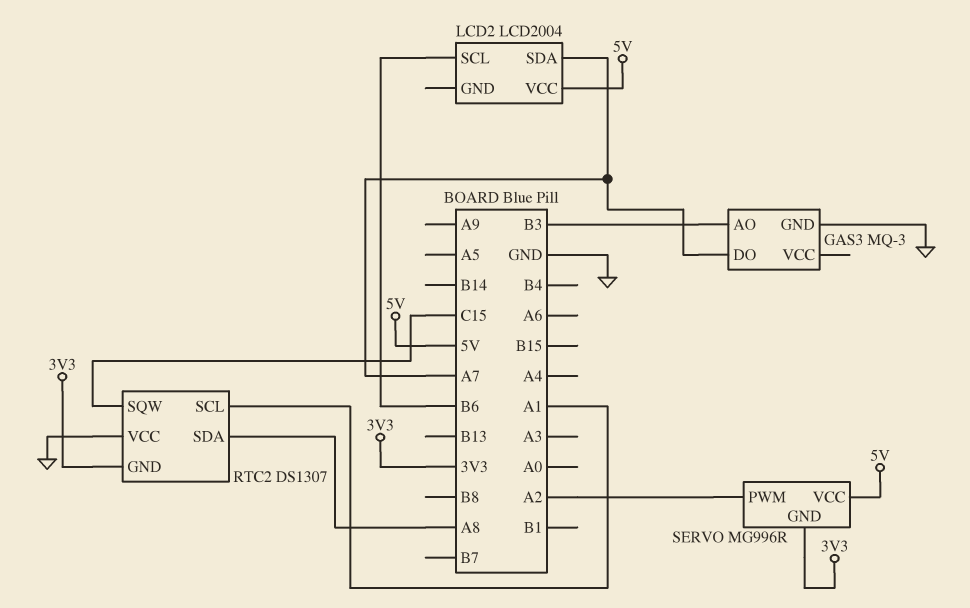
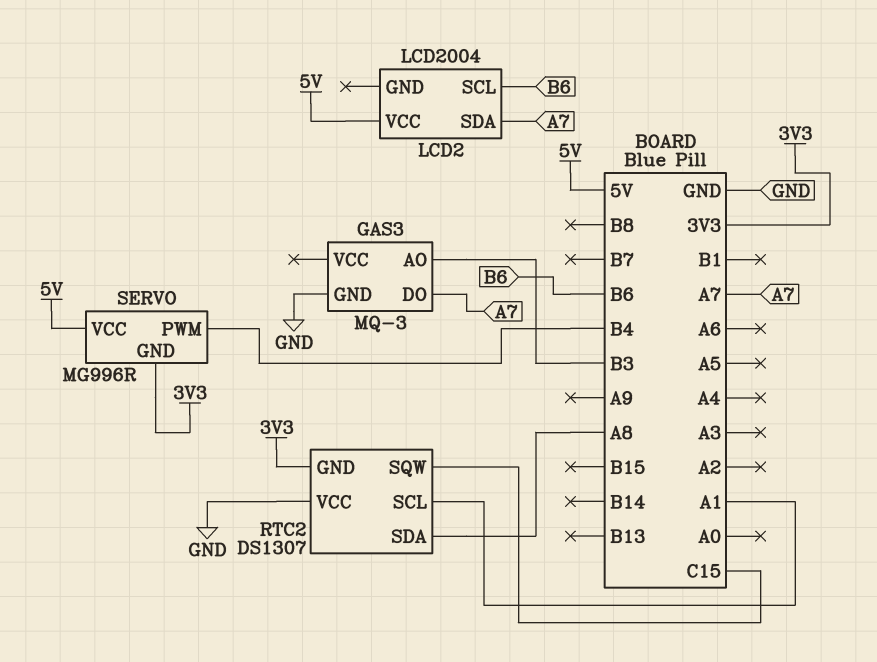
SERVO pin PWM: A2 -> B4

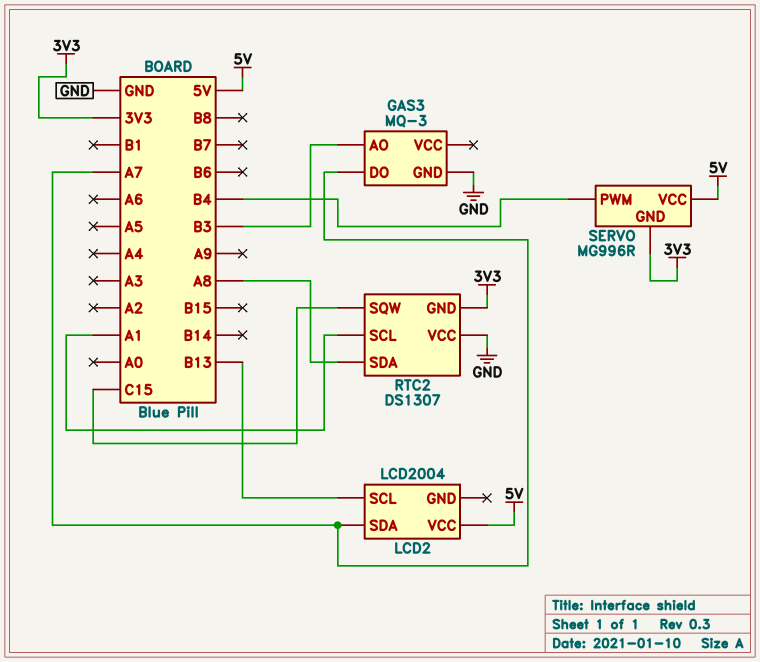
LCD2 pin SCL: B6 -> B13

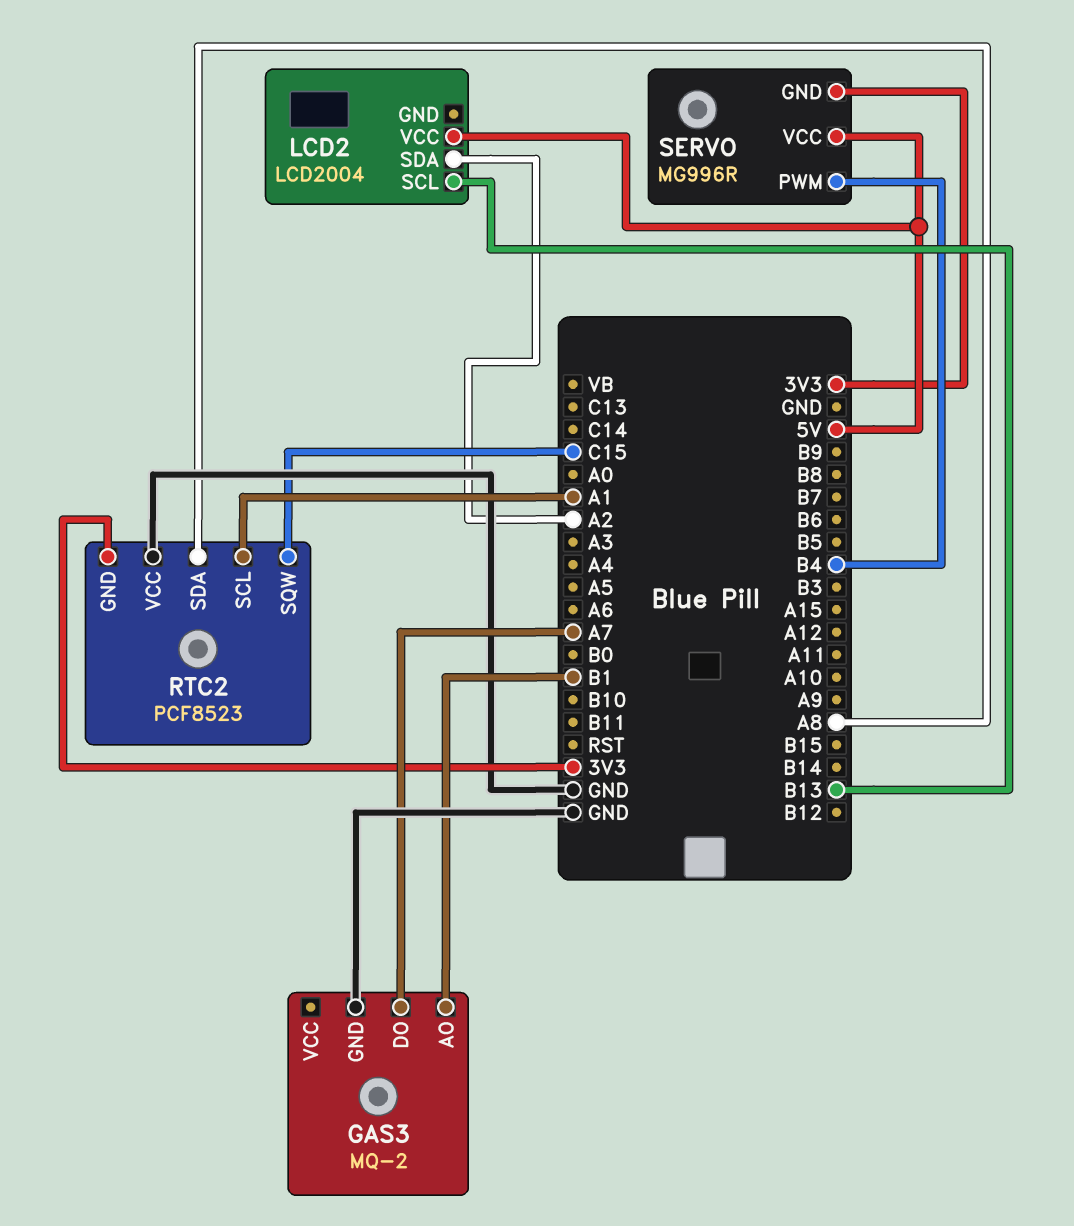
GAS3: MQ-3 -> MQ-2
GAS3 pin AO: B3 -> B1
LCD2 pin SDA: A7 -> A2
RTC2: DS1307 -> PCF8523

